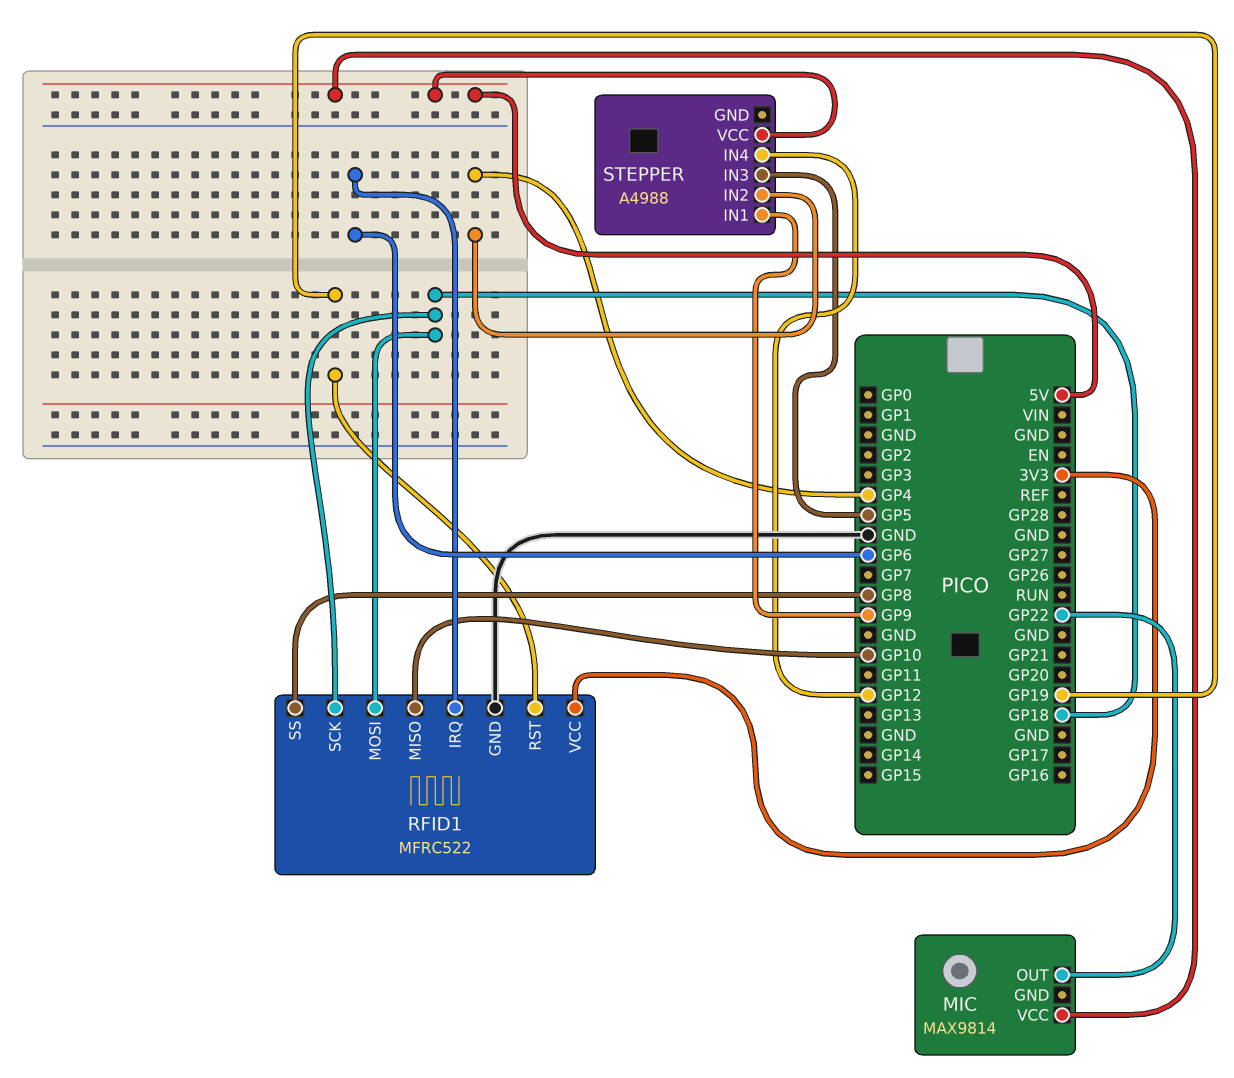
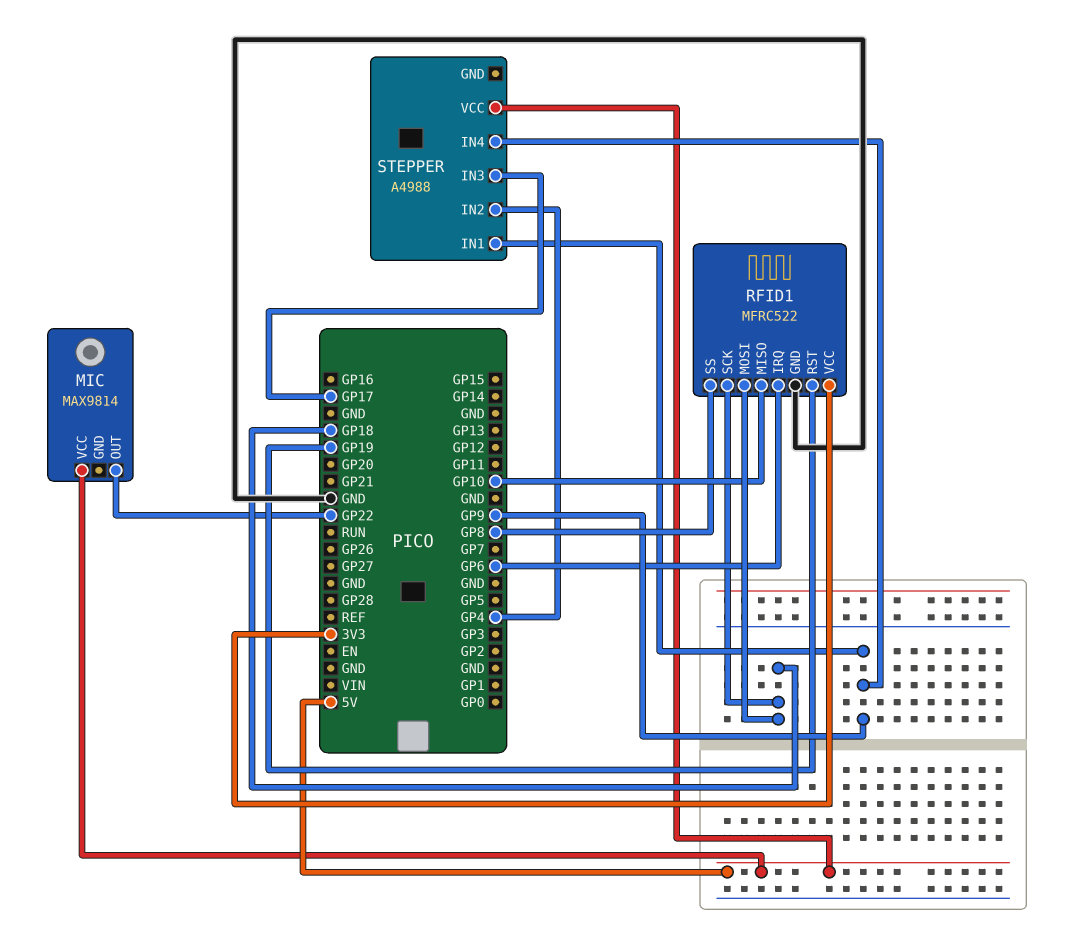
STEPPER pin IN3: GP5 -> GP17
STEPPER pin IN4: GP12 -> GP9

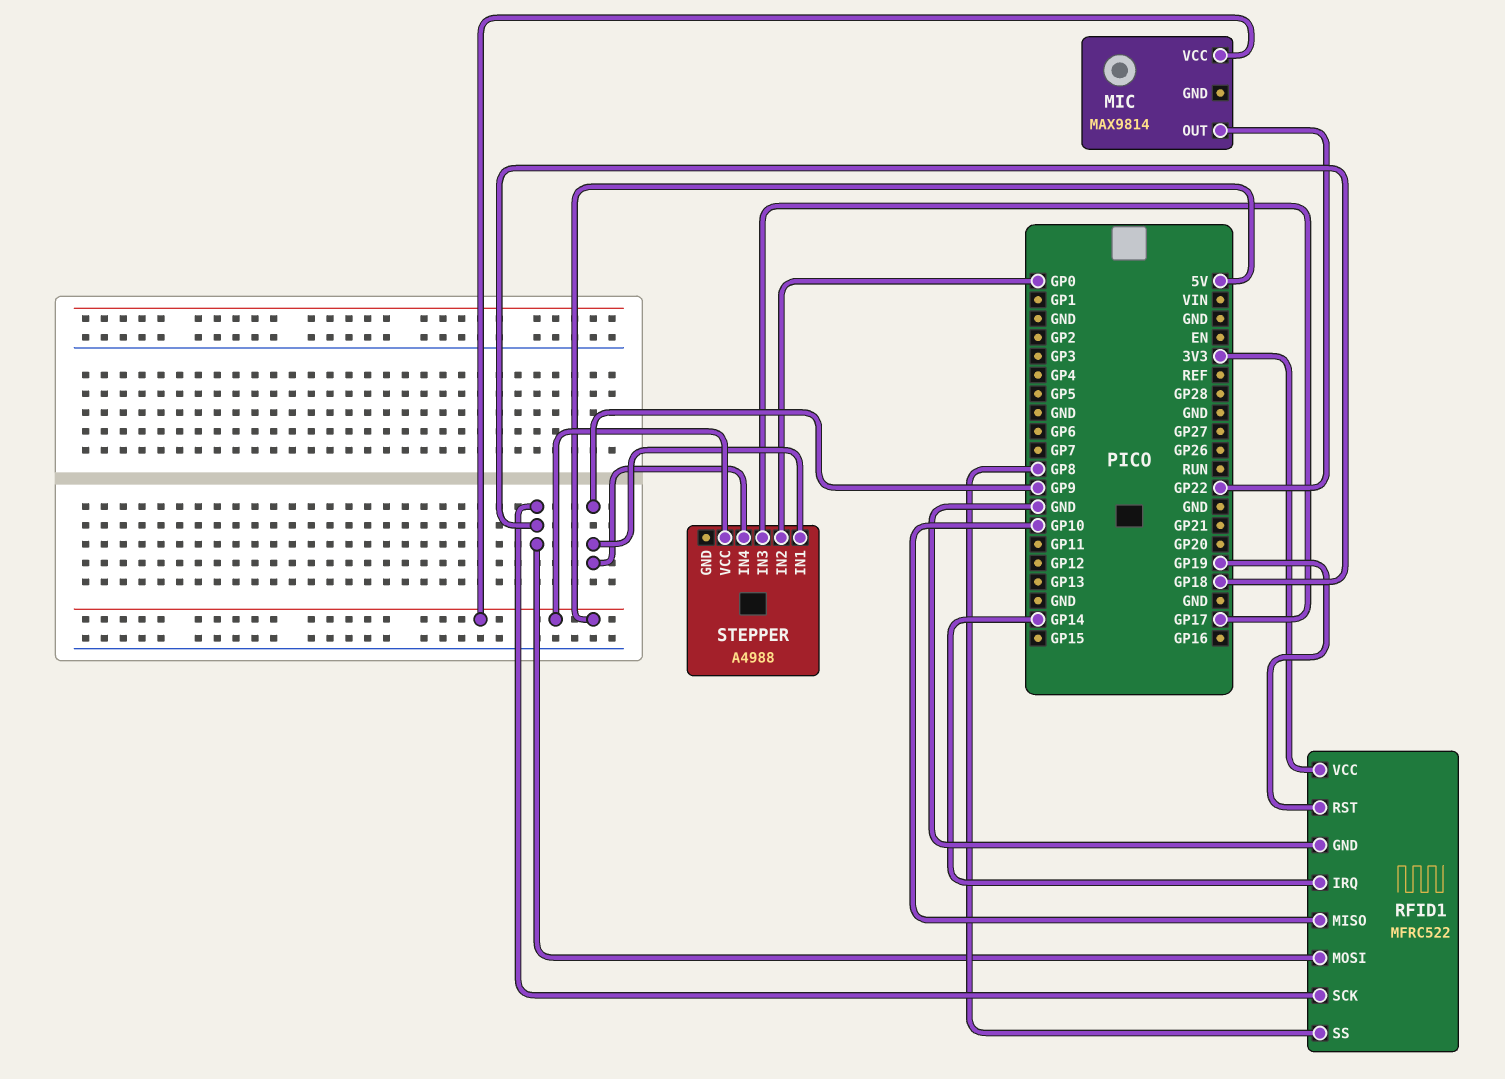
RFID1 pin IRQ: GP6 -> GP14
STEPPER pin IN2: GP4 -> GP0

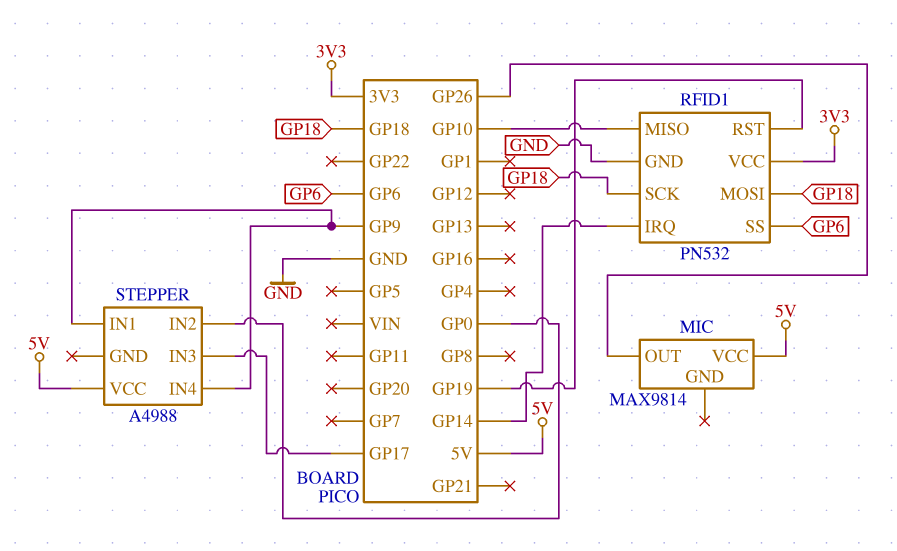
MIC pin OUT: GP22 -> GP26
RFID1: MFRC522 -> PN532
RFID1 pin SS: GP8 -> GP6

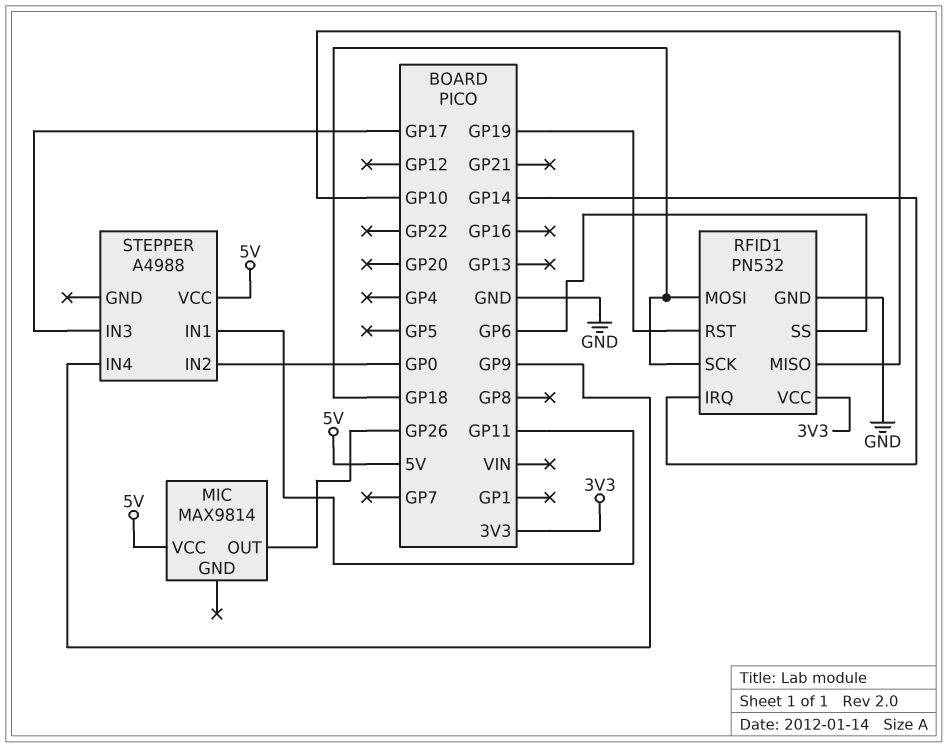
STEPPER pin IN1: GP9 -> GP11

